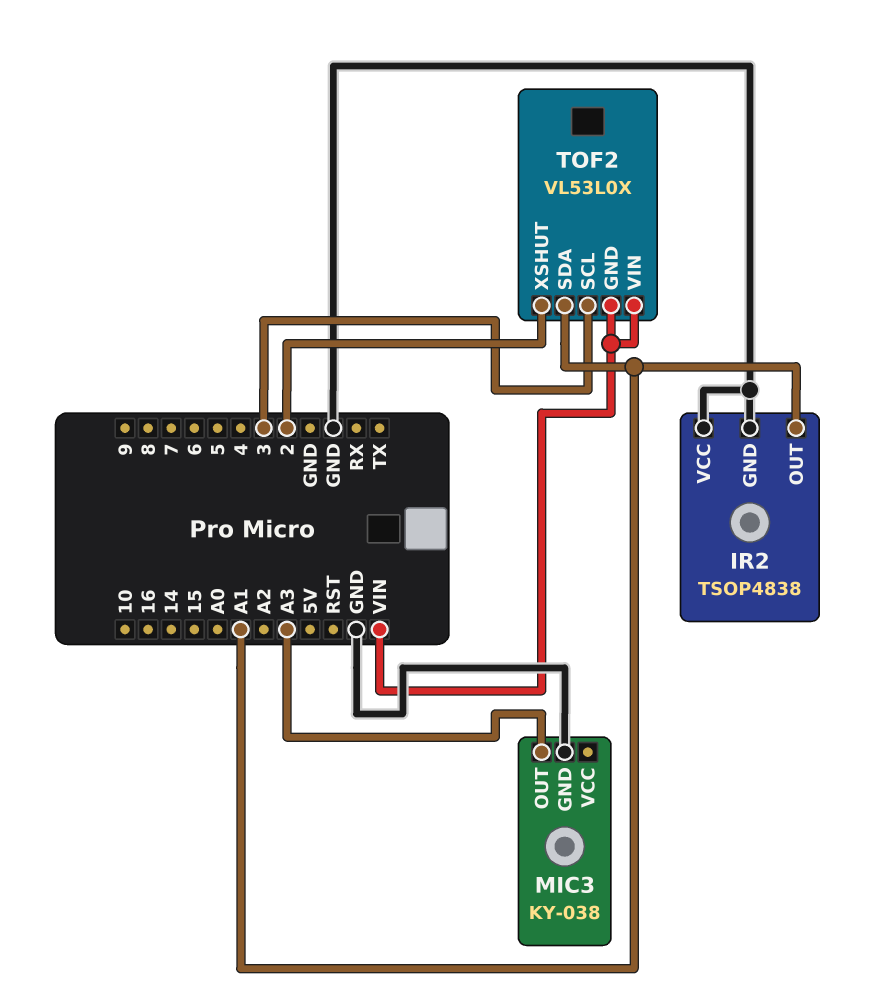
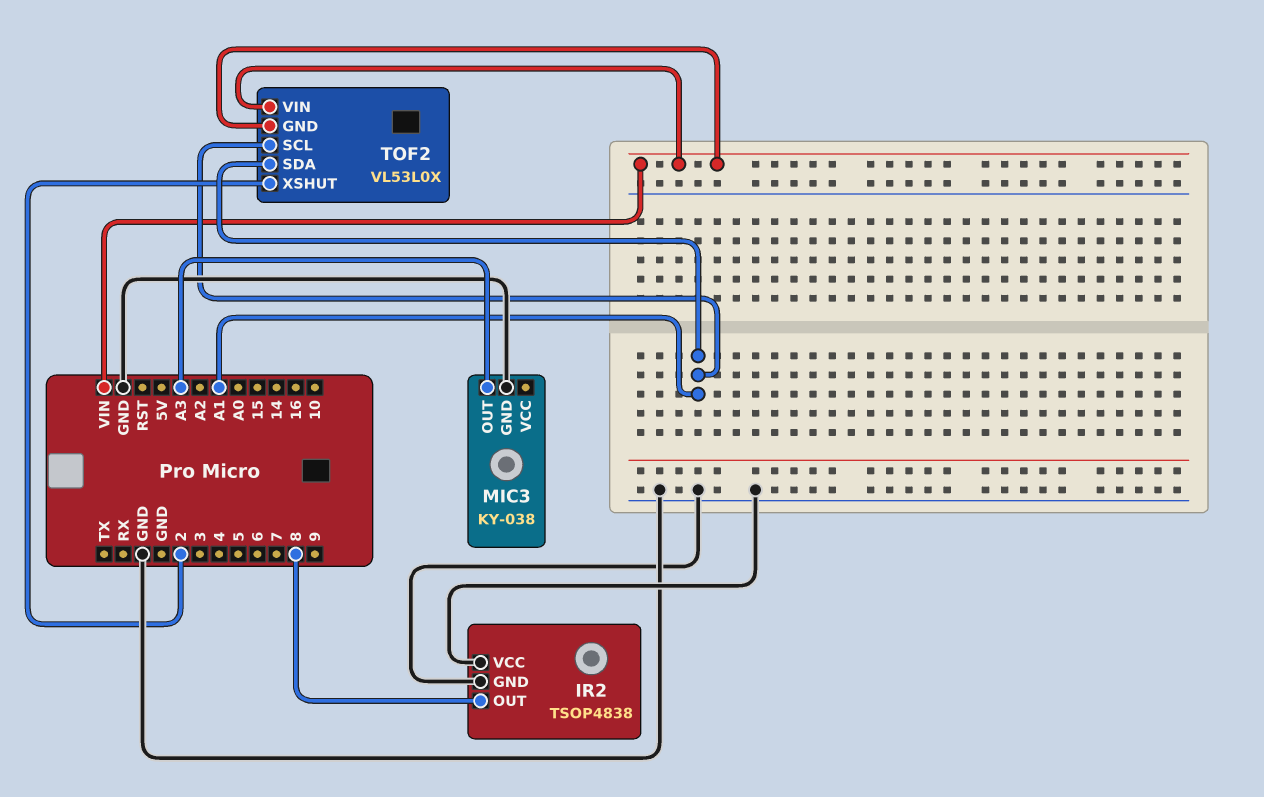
IR2 pin OUT: A1 -> 8
TOF2 pin SCL: 3 -> A1

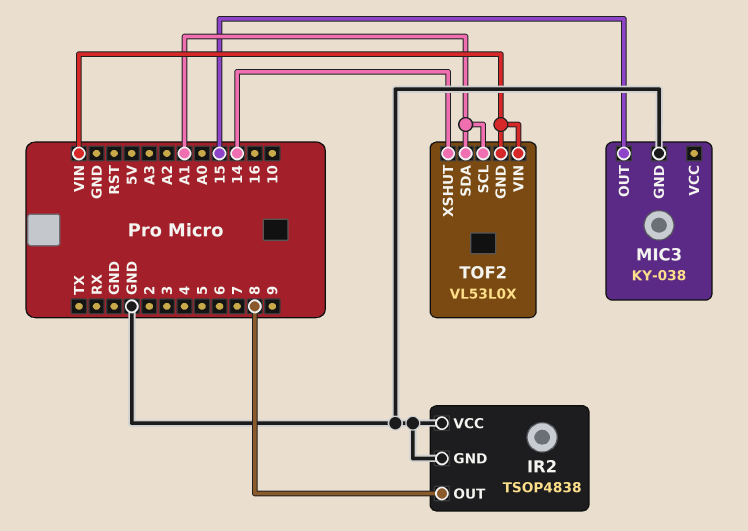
MIC3 pin OUT: A3 -> 15
TOF2 pin XSHUT: 2 -> 14

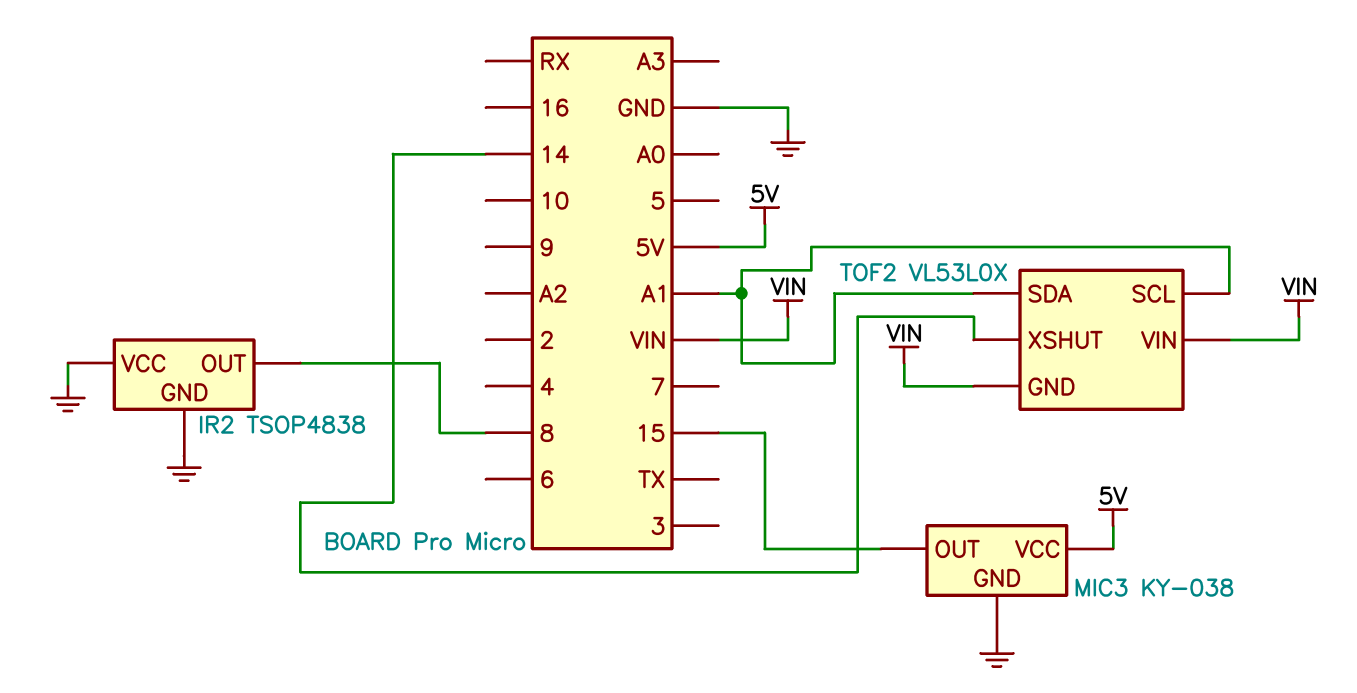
MIC3 pin VCC: none -> 5V

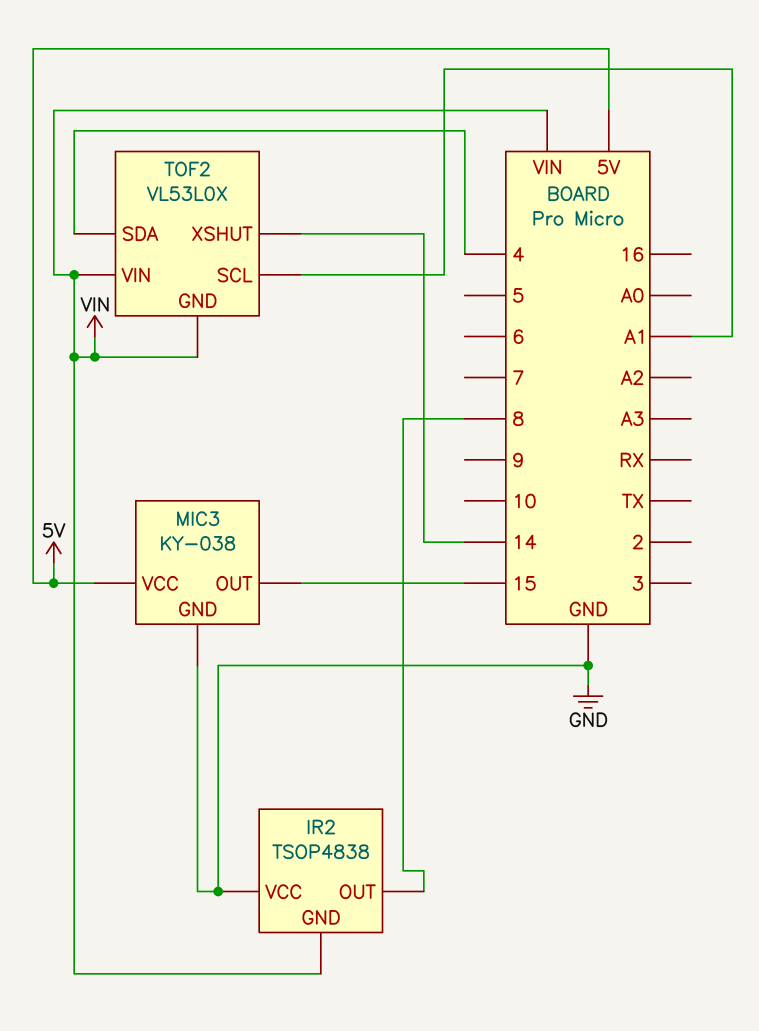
IR2 pin GND: GND -> VIN
TOF2 pin SDA: A1 -> 4

